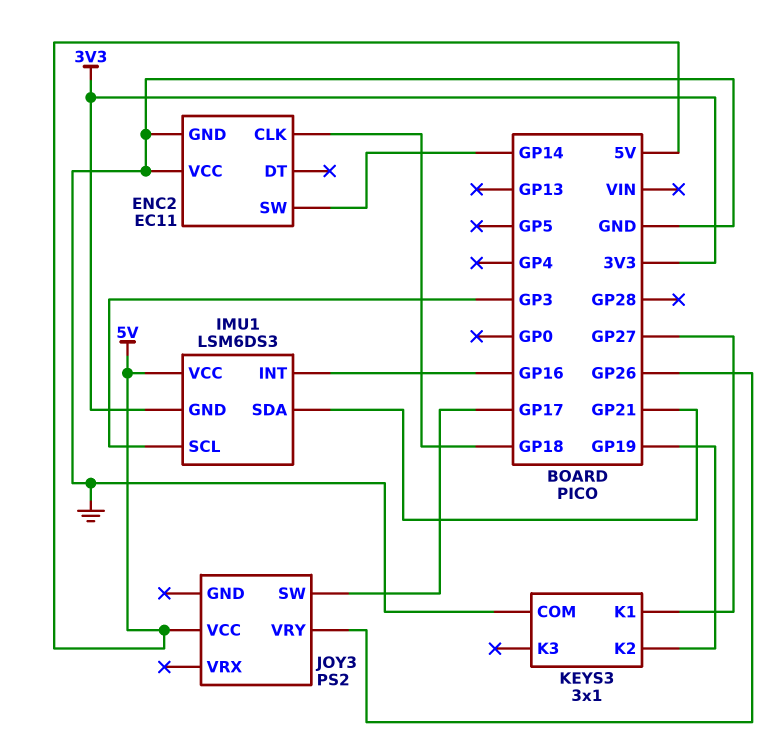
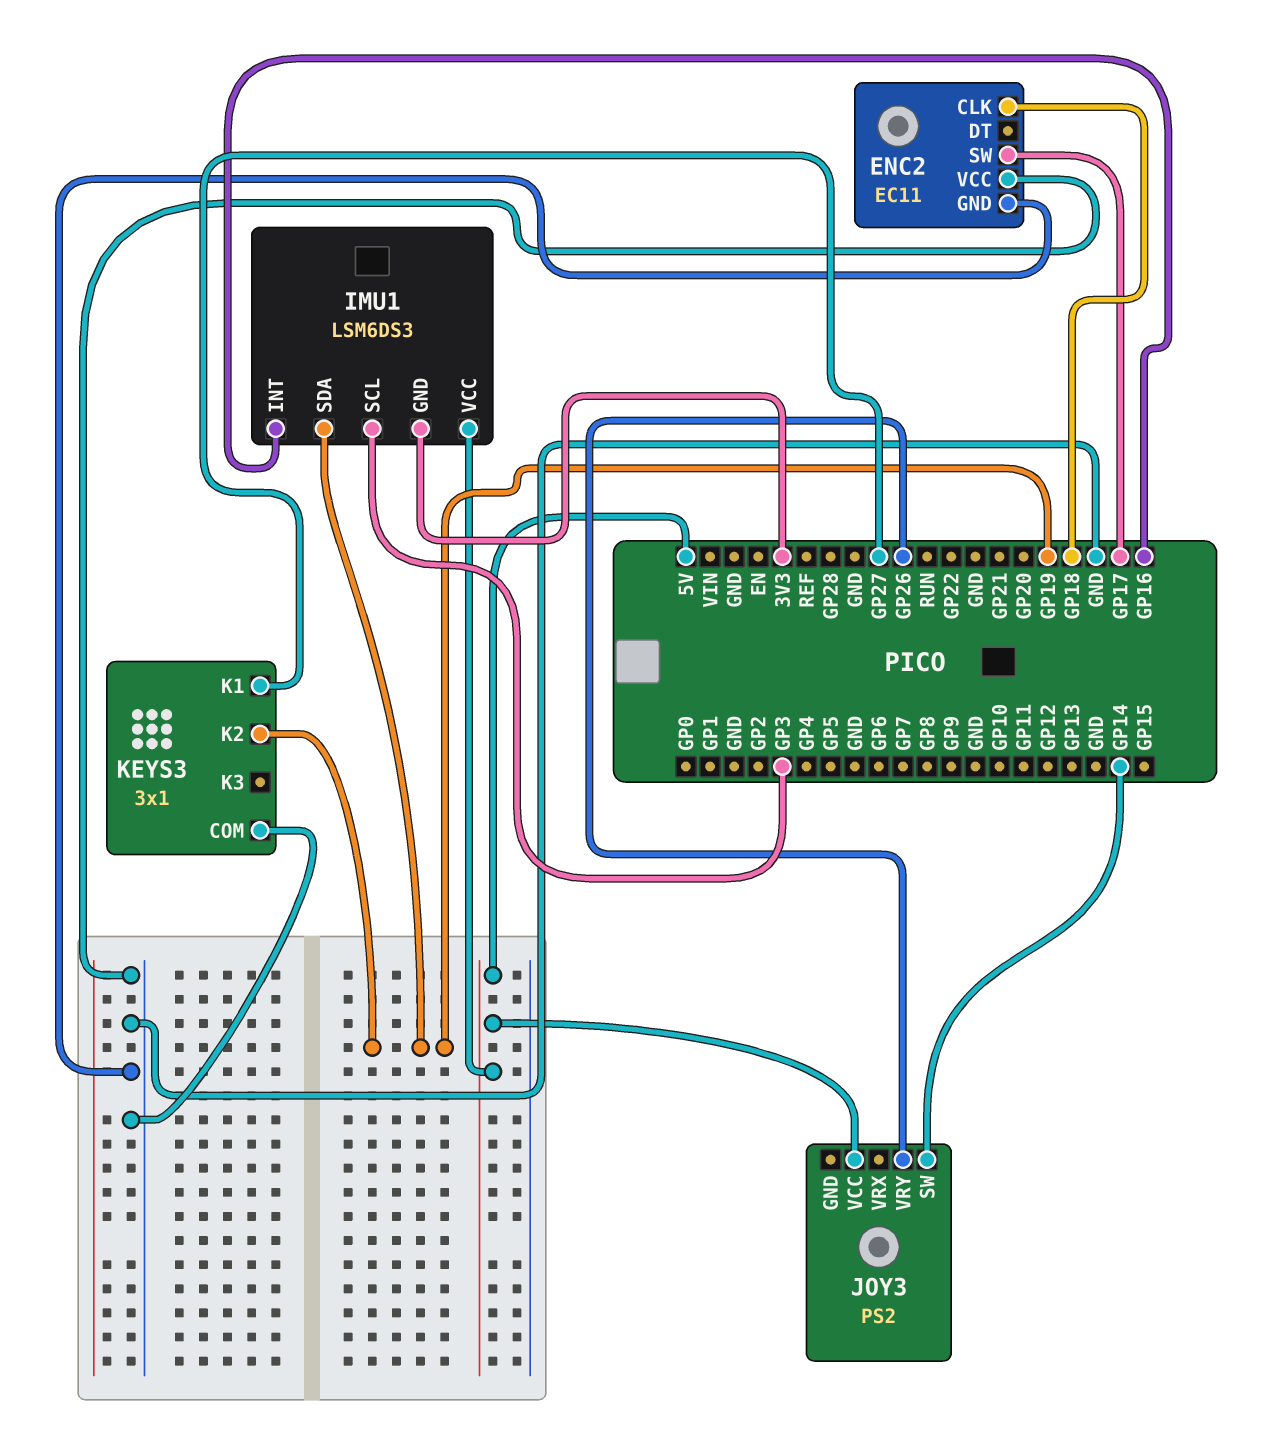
ENC2 pin SW: GP14 -> GP17
IMU1 pin SDA: GP21 -> GP19
JOY3 pin SW: GP17 -> GP14

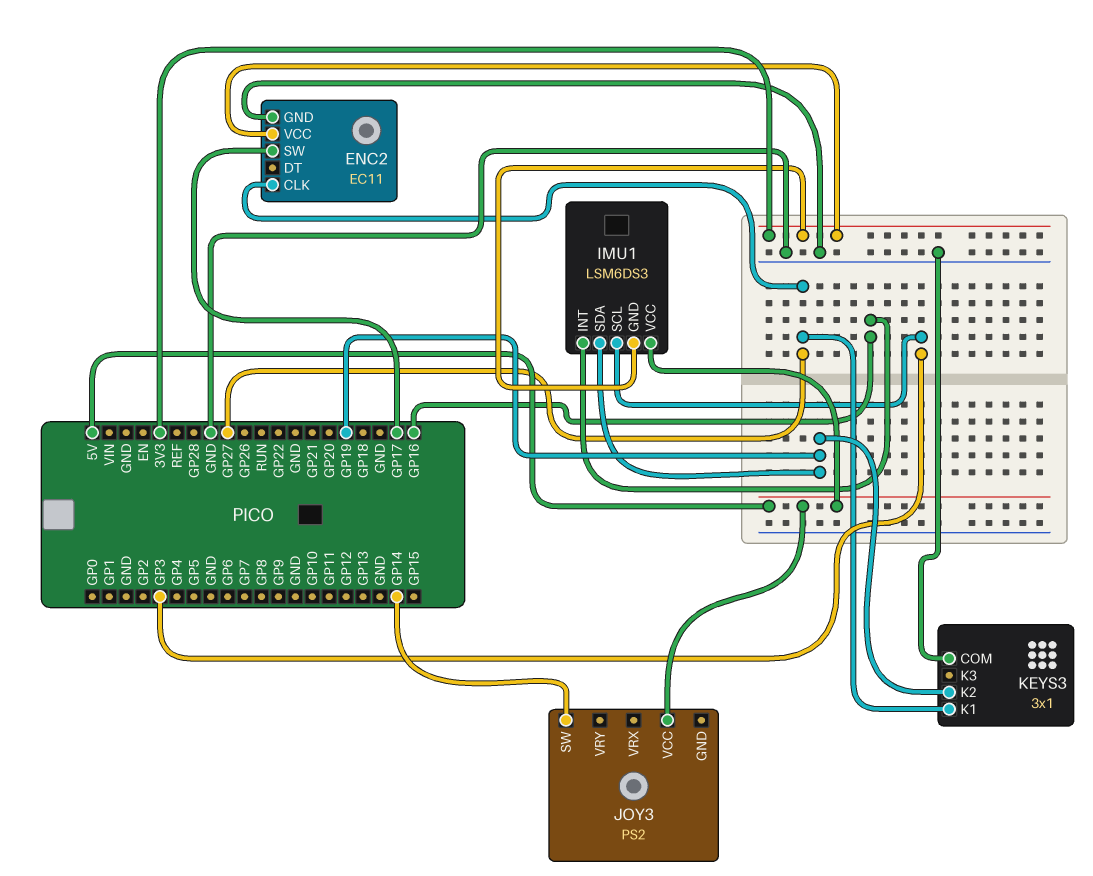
ENC2 pin CLK: GP18 -> GP27
ENC2 pin VCC: GND -> 3V3
JOY3 pin VRY: GP26 -> none

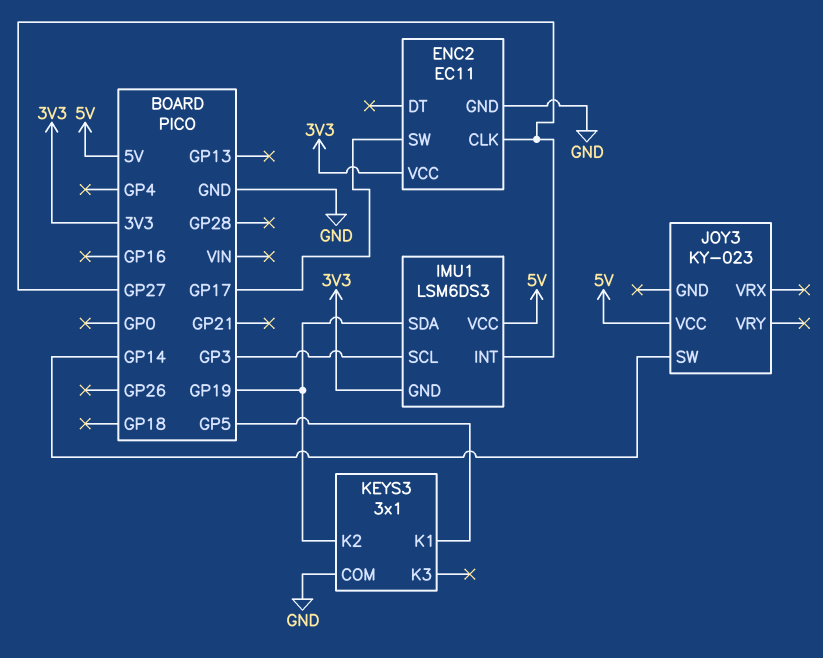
IMU1 pin INT: GP16 -> GP27
JOY3: PS2 -> KY-023
KEYS3 pin K1: GP27 -> GP5

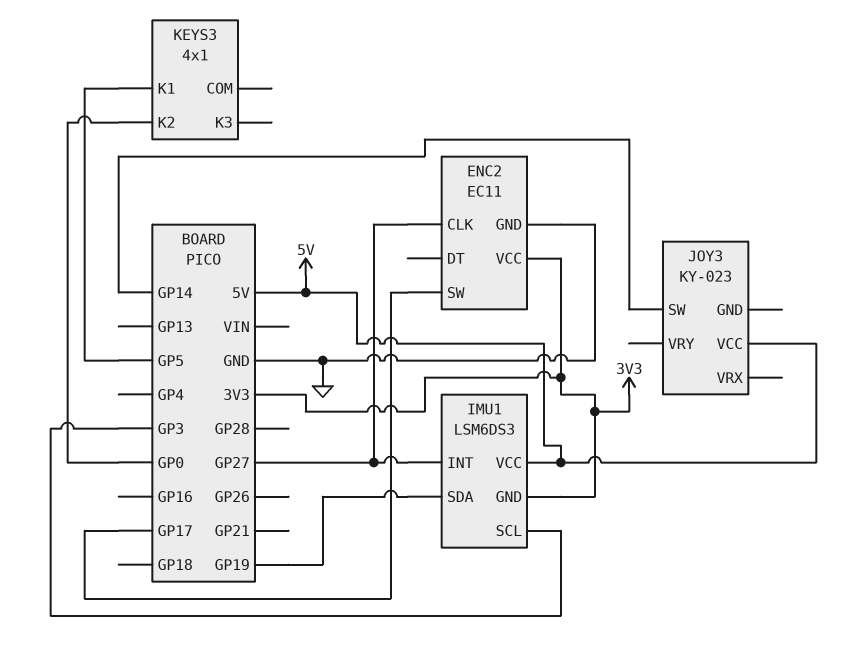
KEYS3: 3x1 -> 4x1
KEYS3 pin COM: GND -> none
KEYS3 pin K2: GP19 -> GP0

